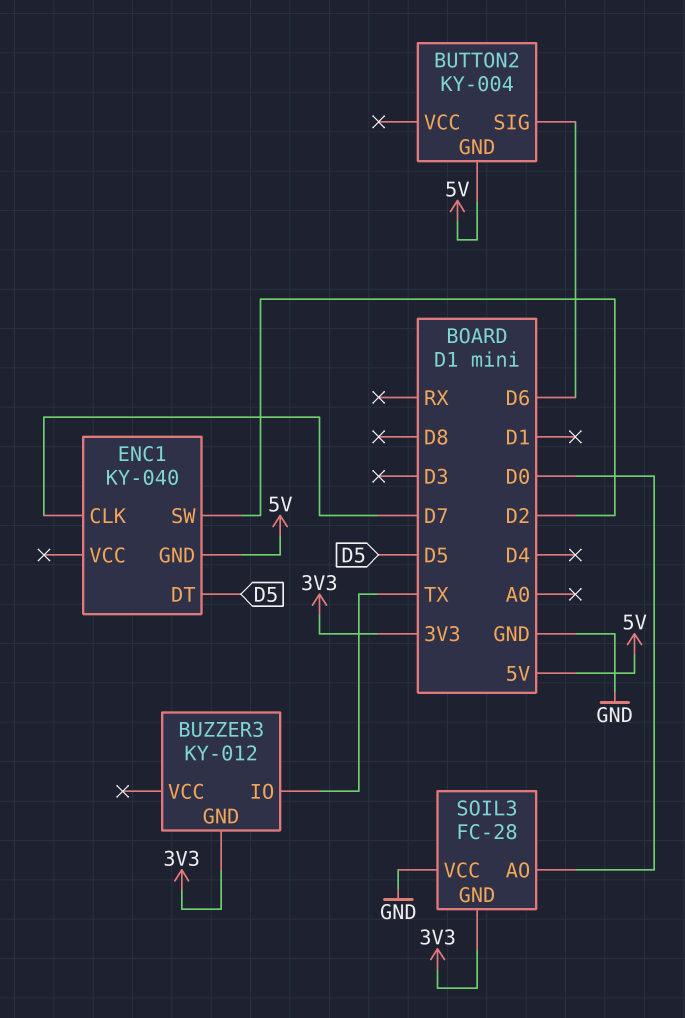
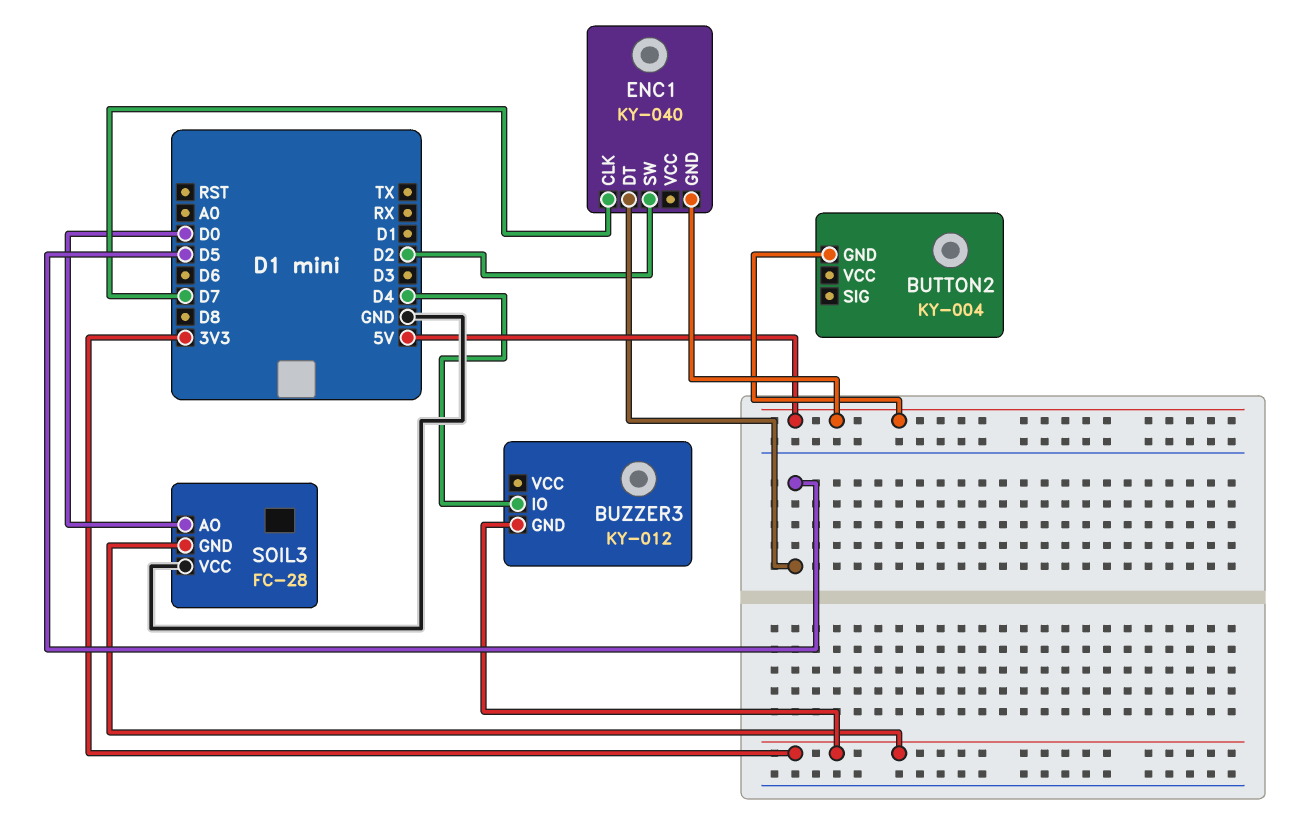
BUTTON2 pin SIG: D6 -> none
BUZZER3 pin IO: TX -> D4

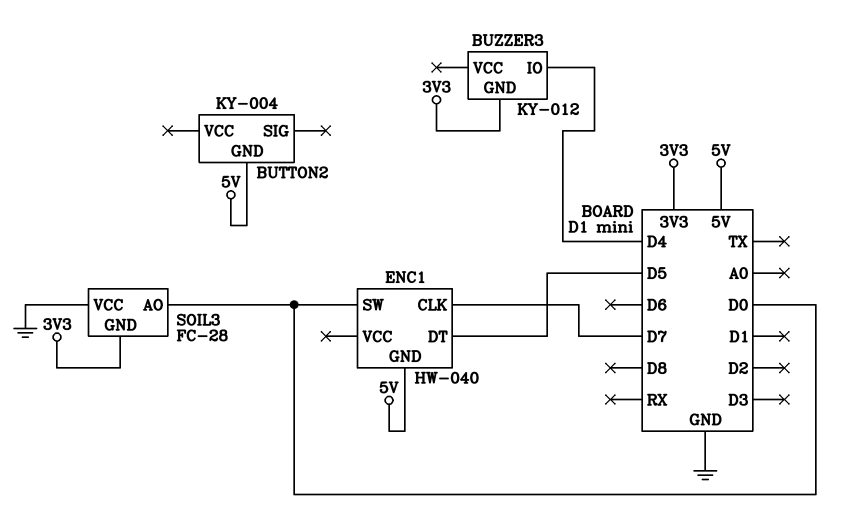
ENC1: KY-040 -> HW-040
ENC1 pin SW: D2 -> D0

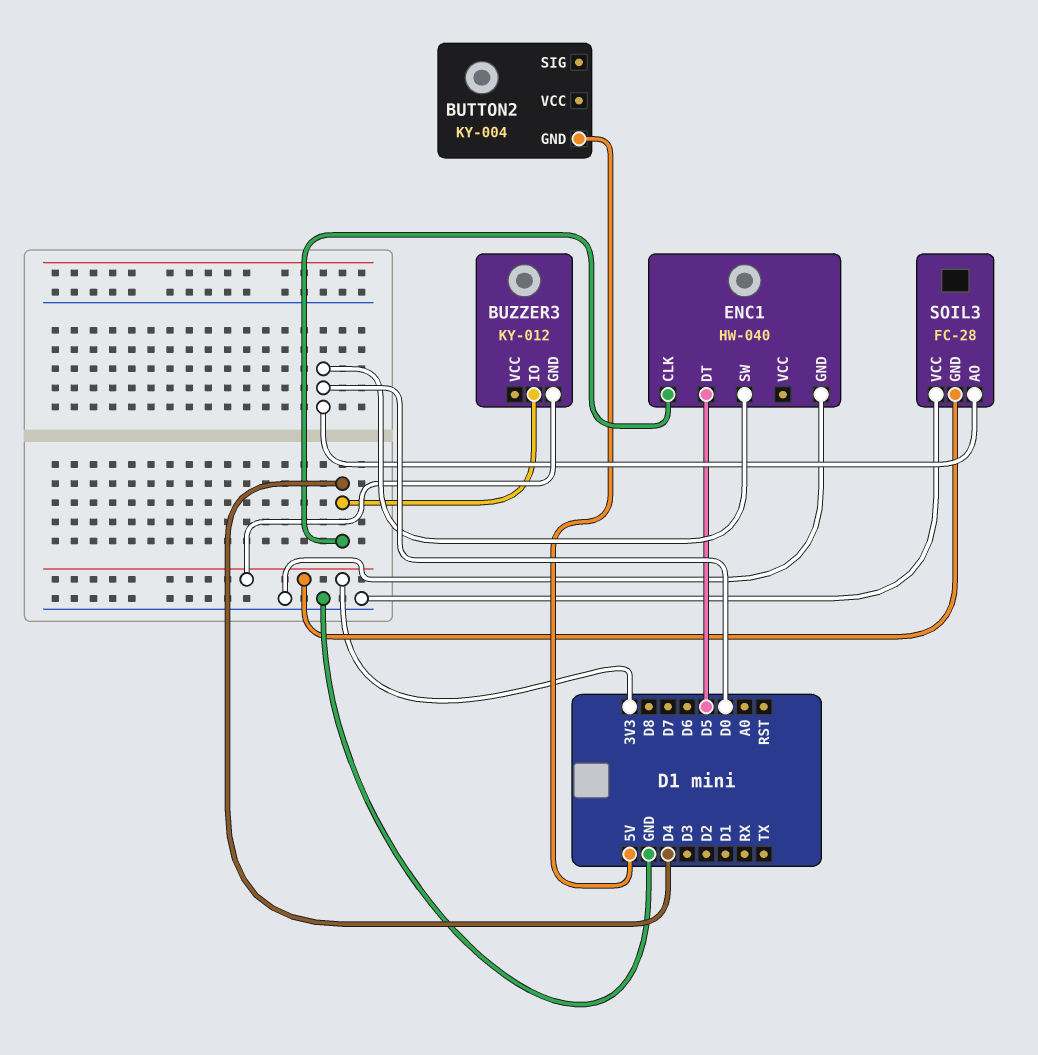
ENC1 pin CLK: D7 -> D4
ENC1 pin GND: 5V -> GND

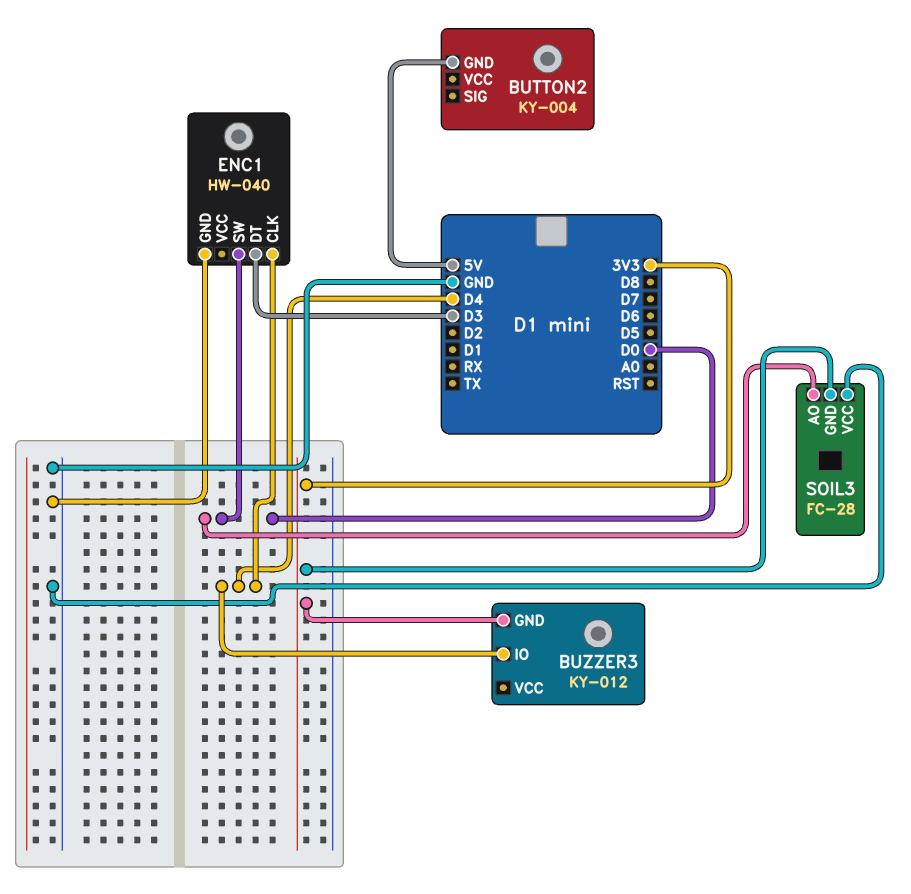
ENC1 pin DT: D5 -> D3

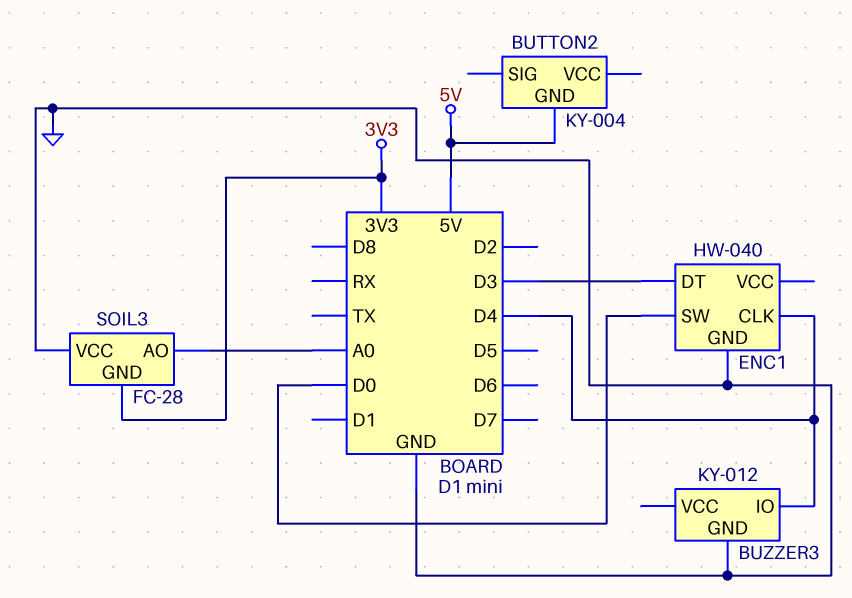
BUZZER3 pin GND: 3V3 -> GND
SOIL3 pin AO: D0 -> A0

